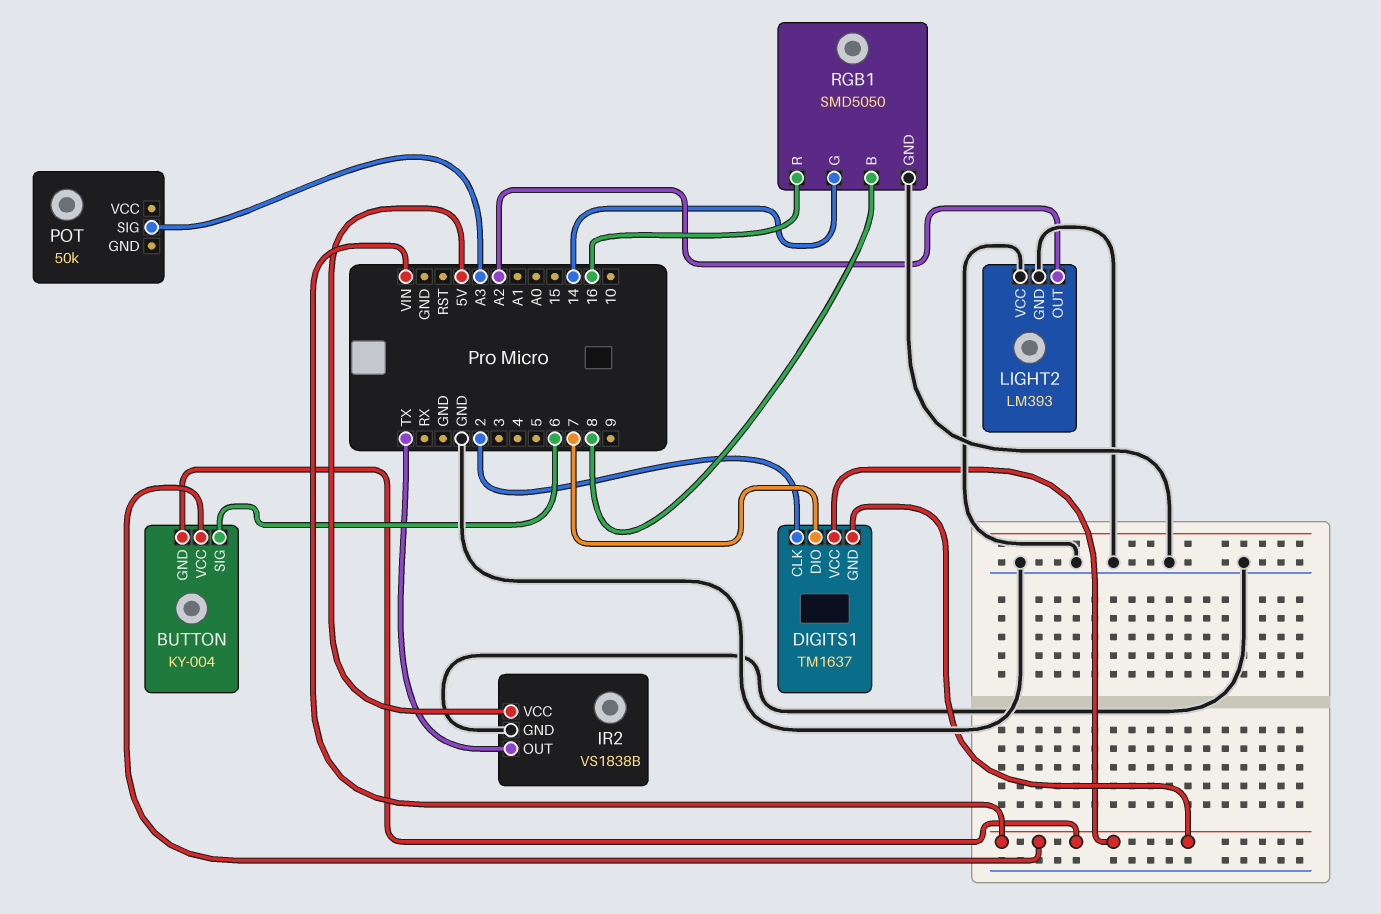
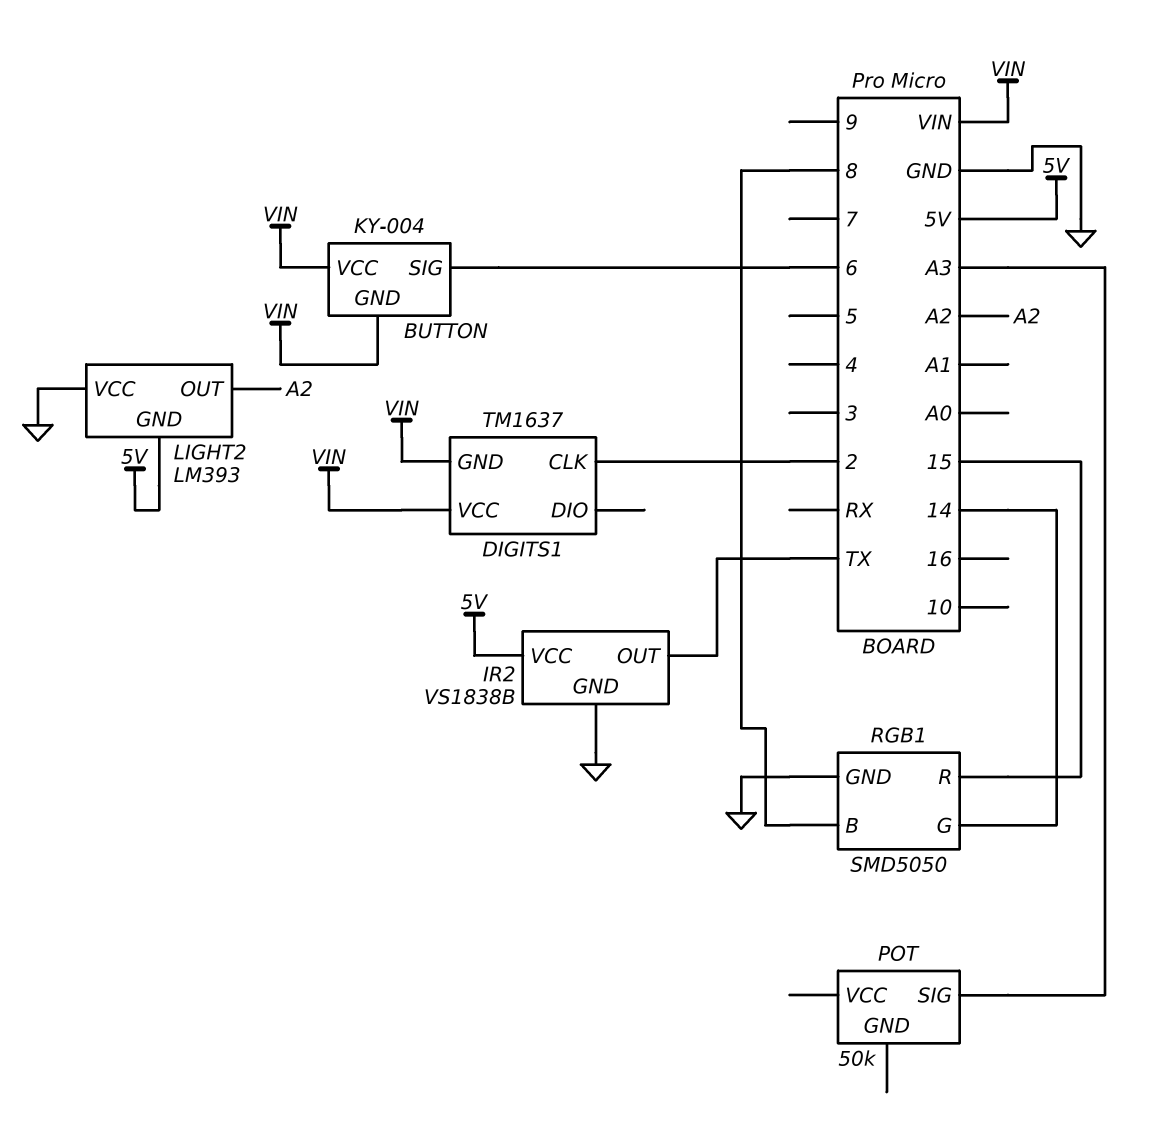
DIGITS1 pin DIO: 7 -> none
LIGHT2 pin GND: GND -> 5V
RGB1 pin R: 16 -> 15

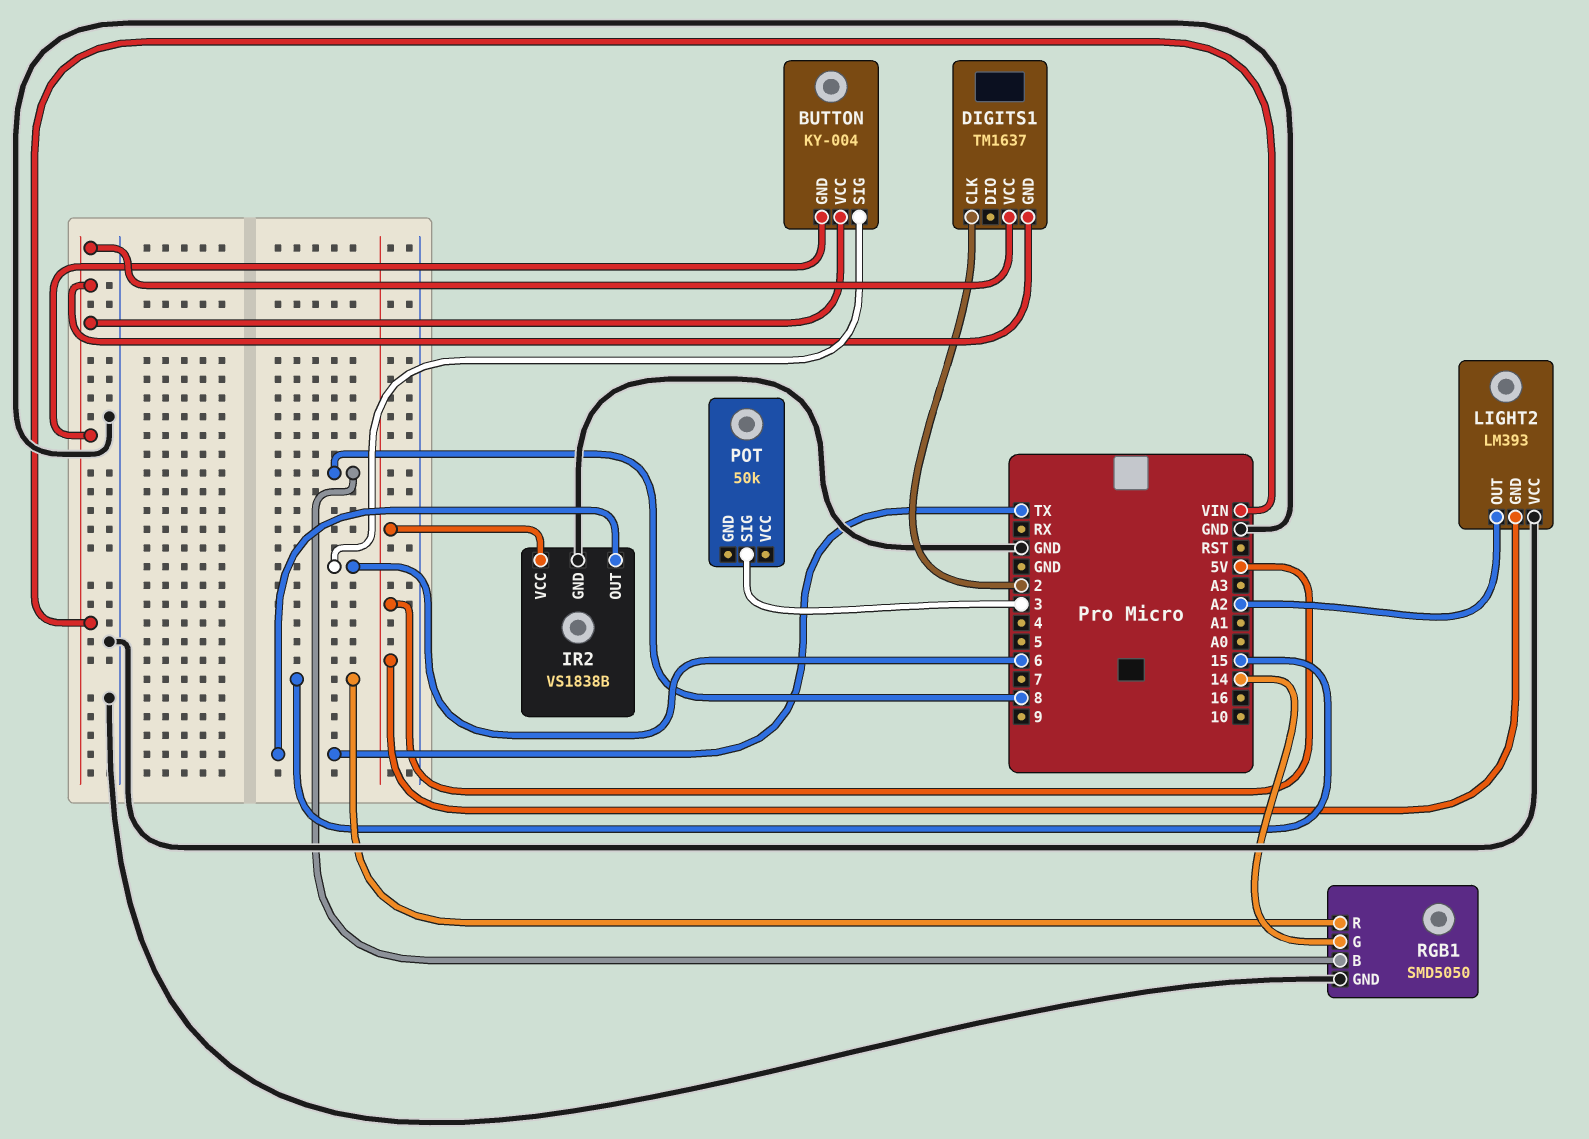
POT pin SIG: A3 -> 3

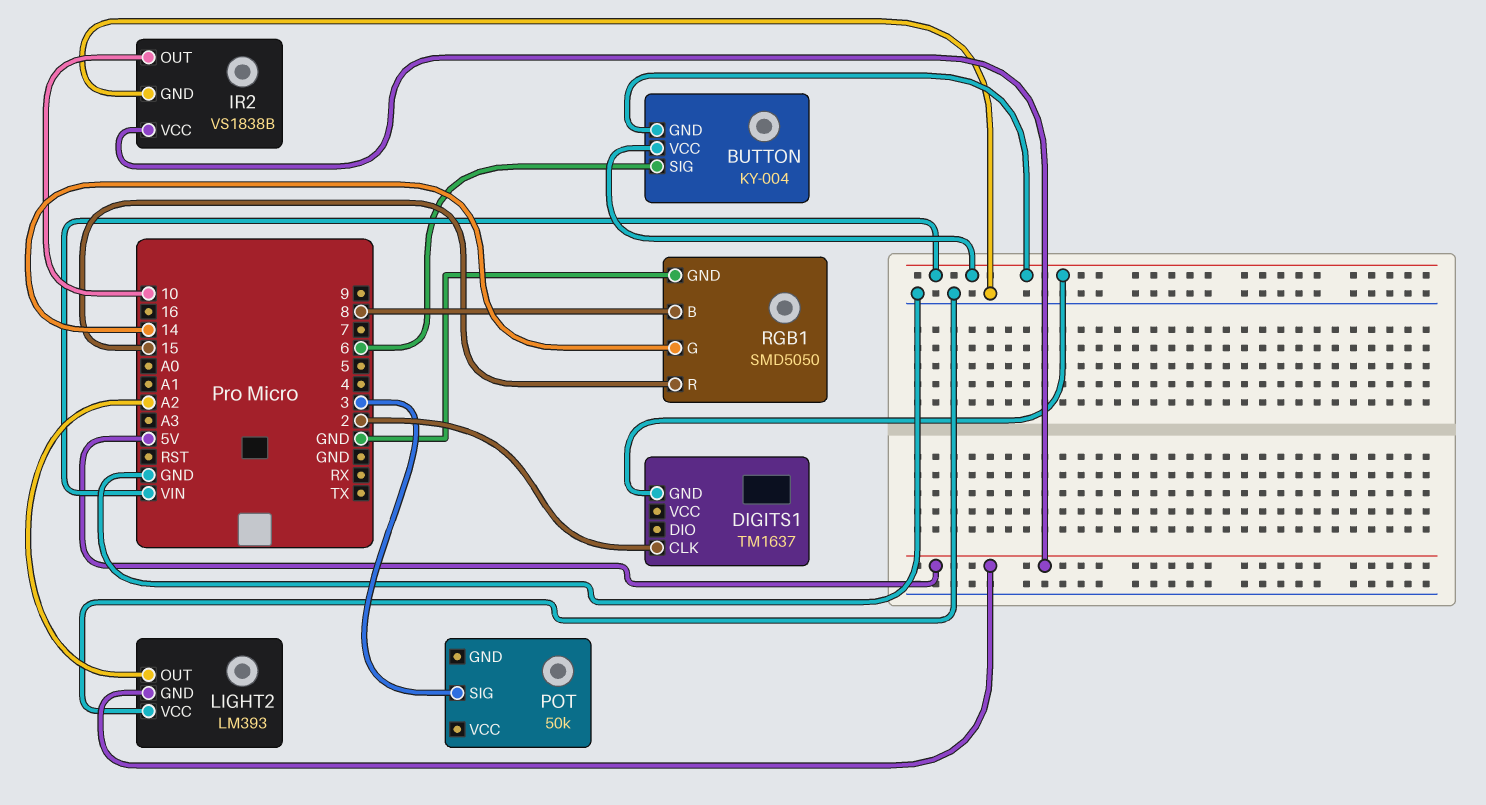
DIGITS1 pin VCC: VIN -> none
IR2 pin OUT: TX -> 10

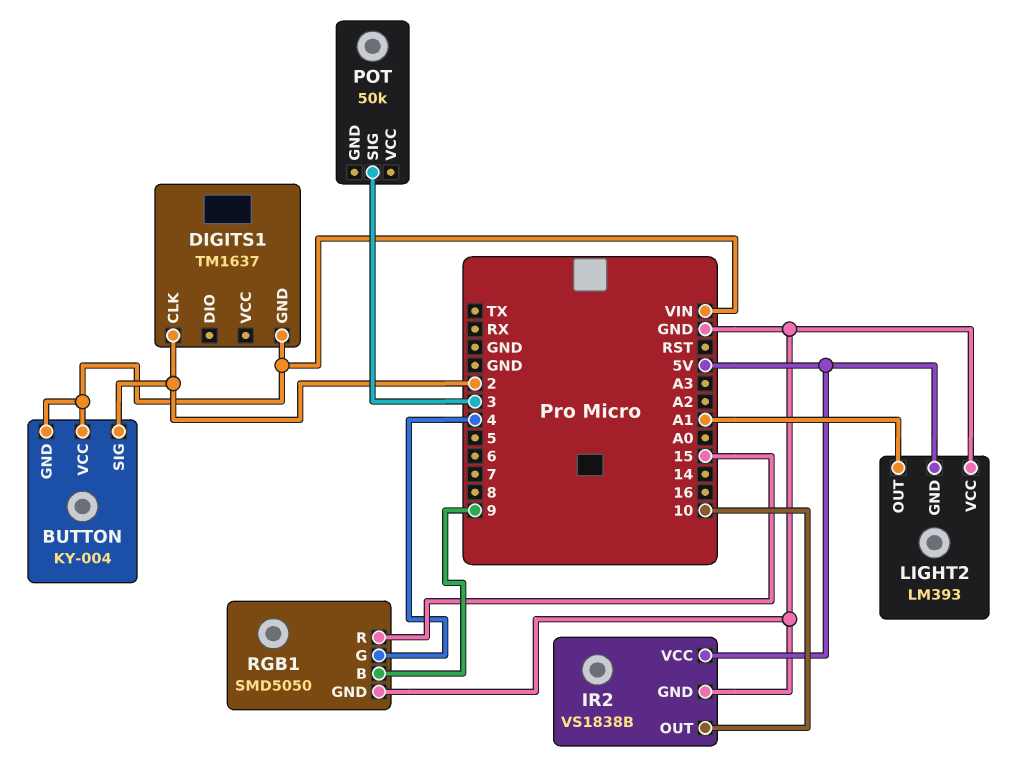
BUTTON pin SIG: 6 -> 2
LIGHT2 pin OUT: A2 -> A1
RGB1 pin B: 8 -> 9
RGB1 pin G: 14 -> 4

